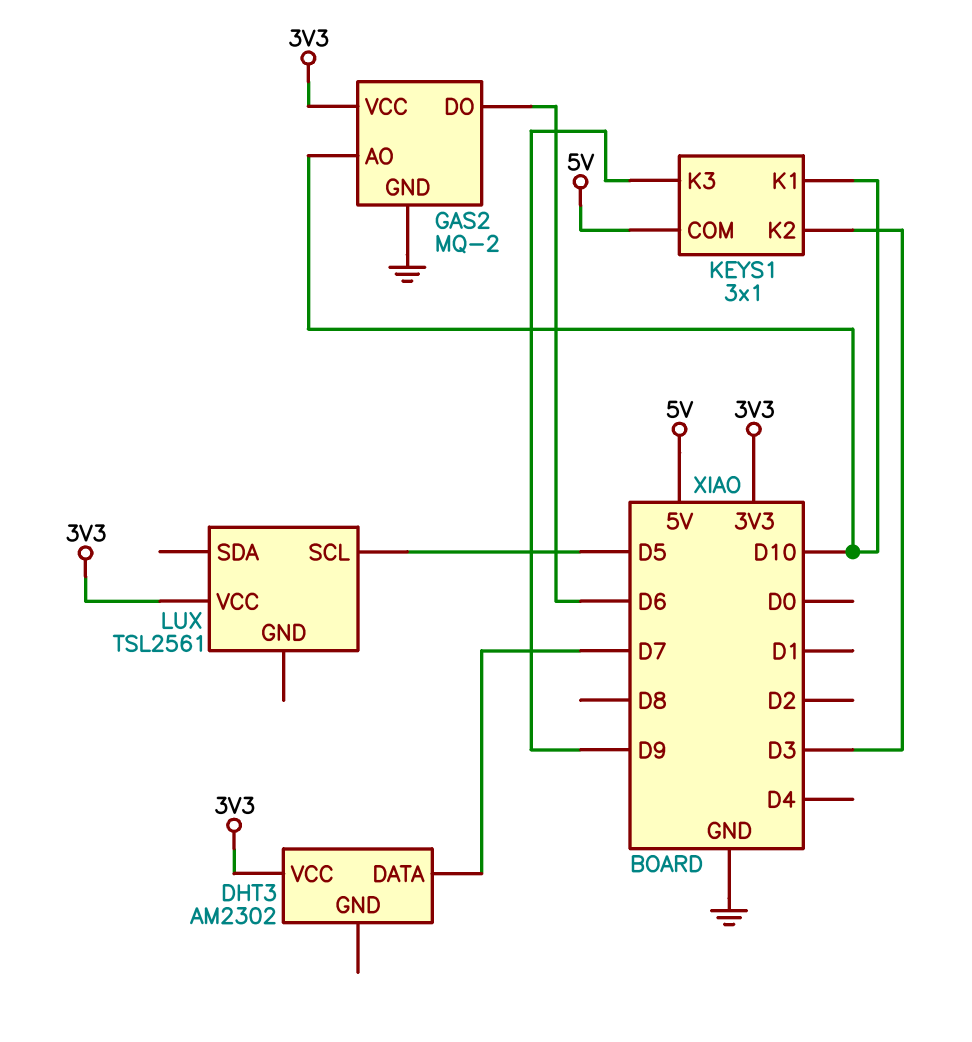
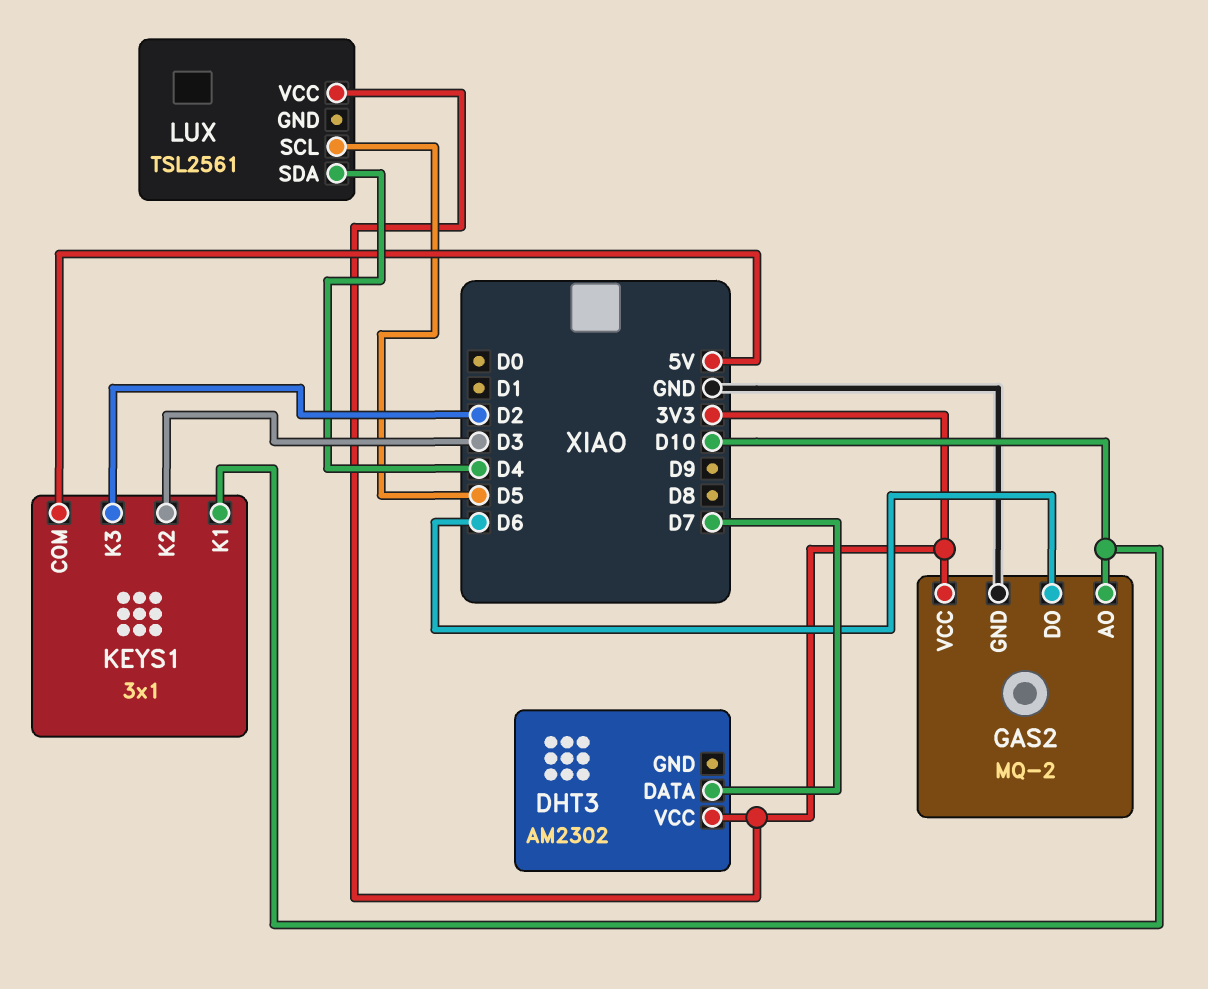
KEYS1 pin K3: D9 -> D2
LUX pin SDA: none -> D4

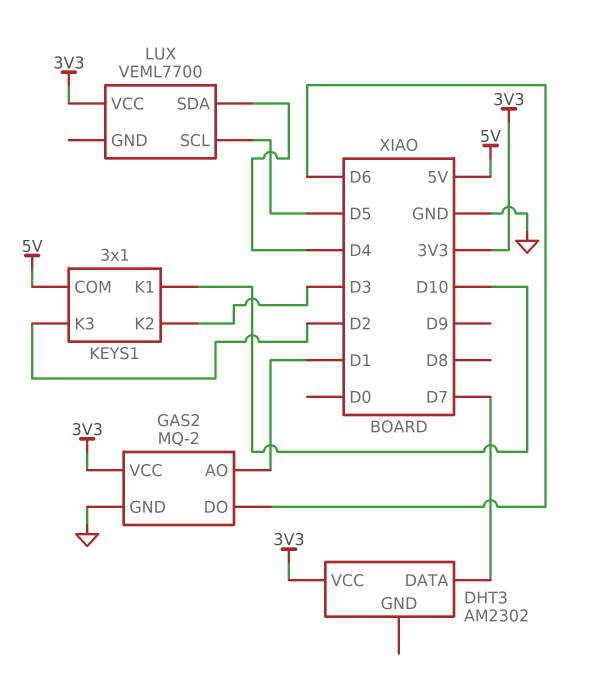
GAS2 pin AO: D10 -> D1
LUX: TSL2561 -> VEML7700

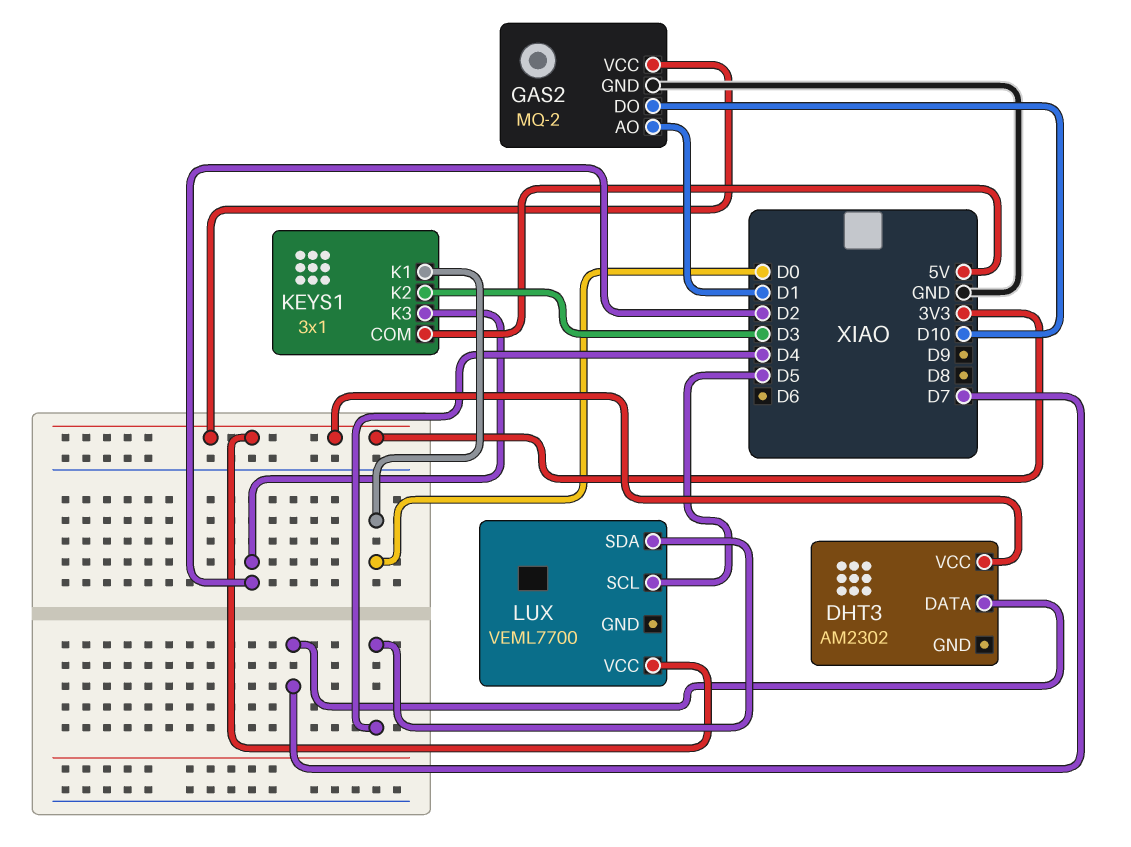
GAS2 pin DO: D6 -> D10
KEYS1 pin K1: D10 -> D0

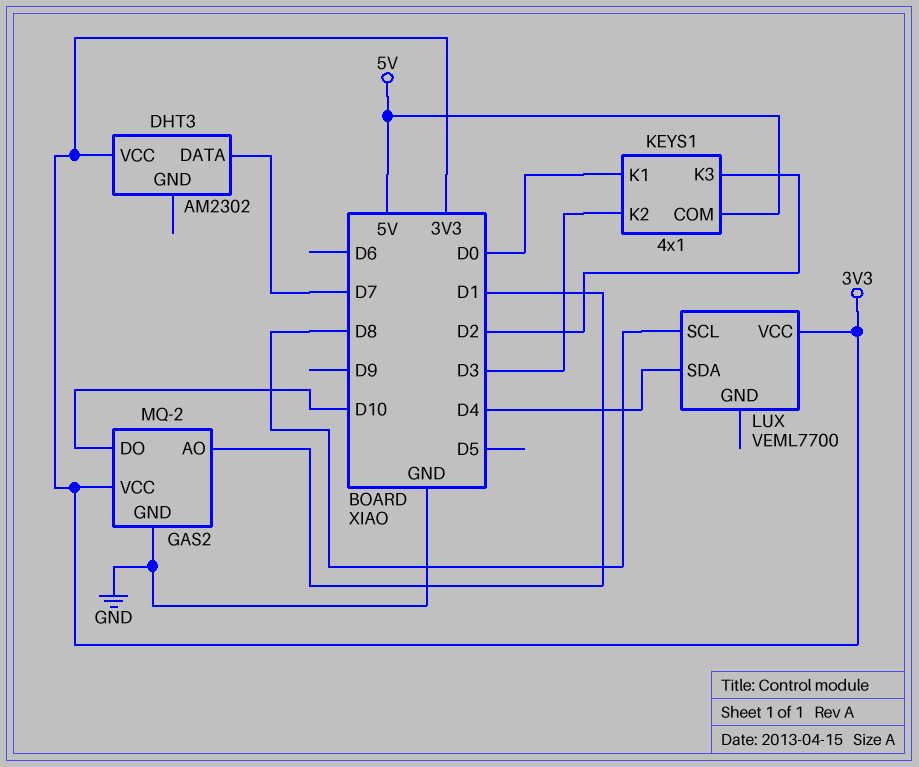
KEYS1: 3x1 -> 4x1
LUX pin SCL: D5 -> D8

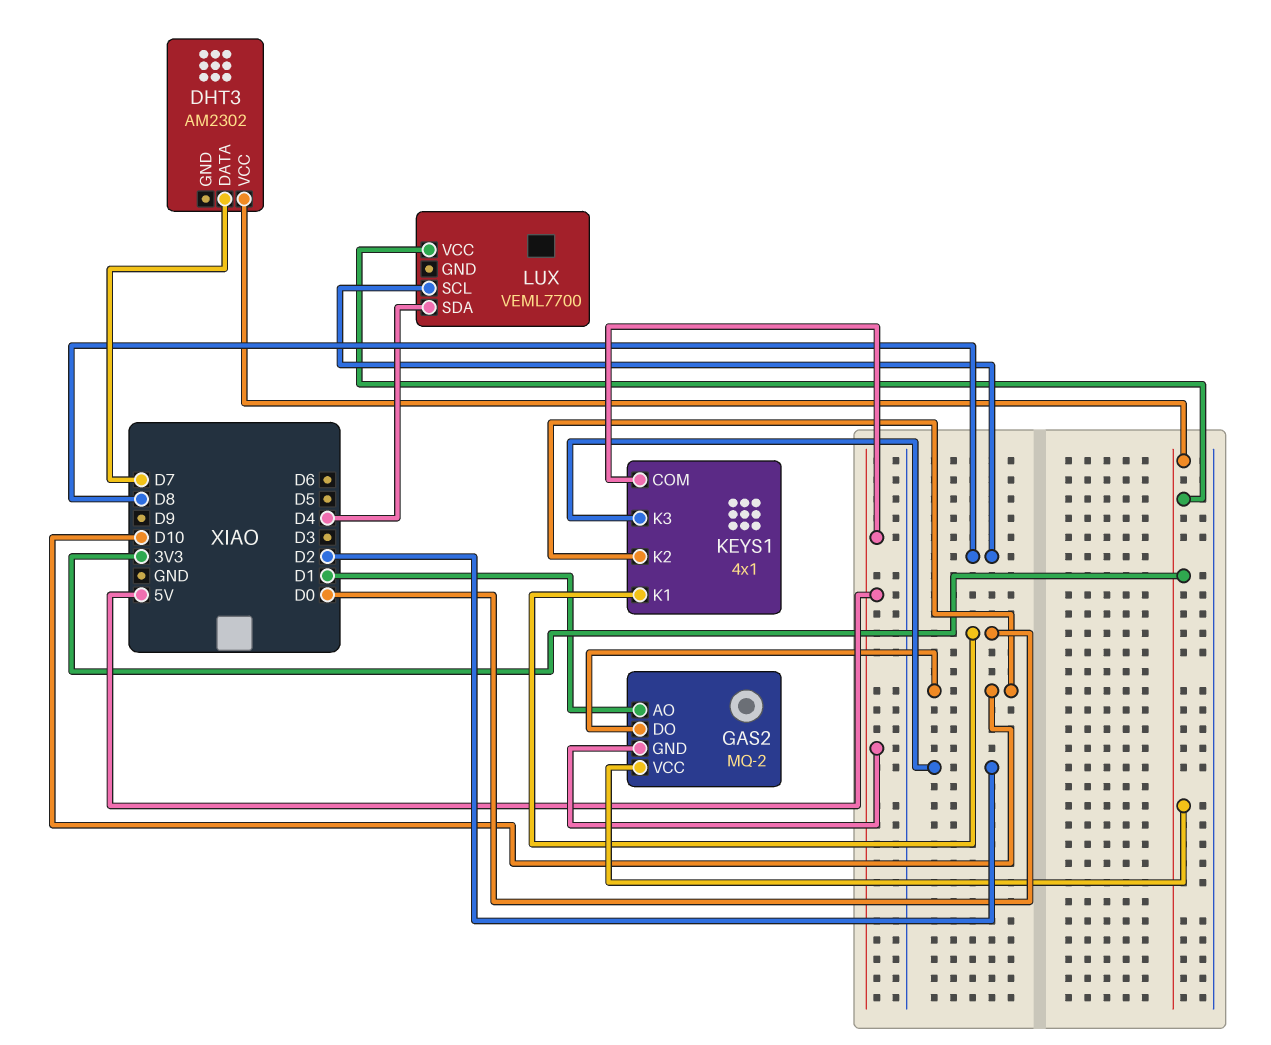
GAS2 pin GND: GND -> 5V
KEYS1 pin K2: D3 -> D10

